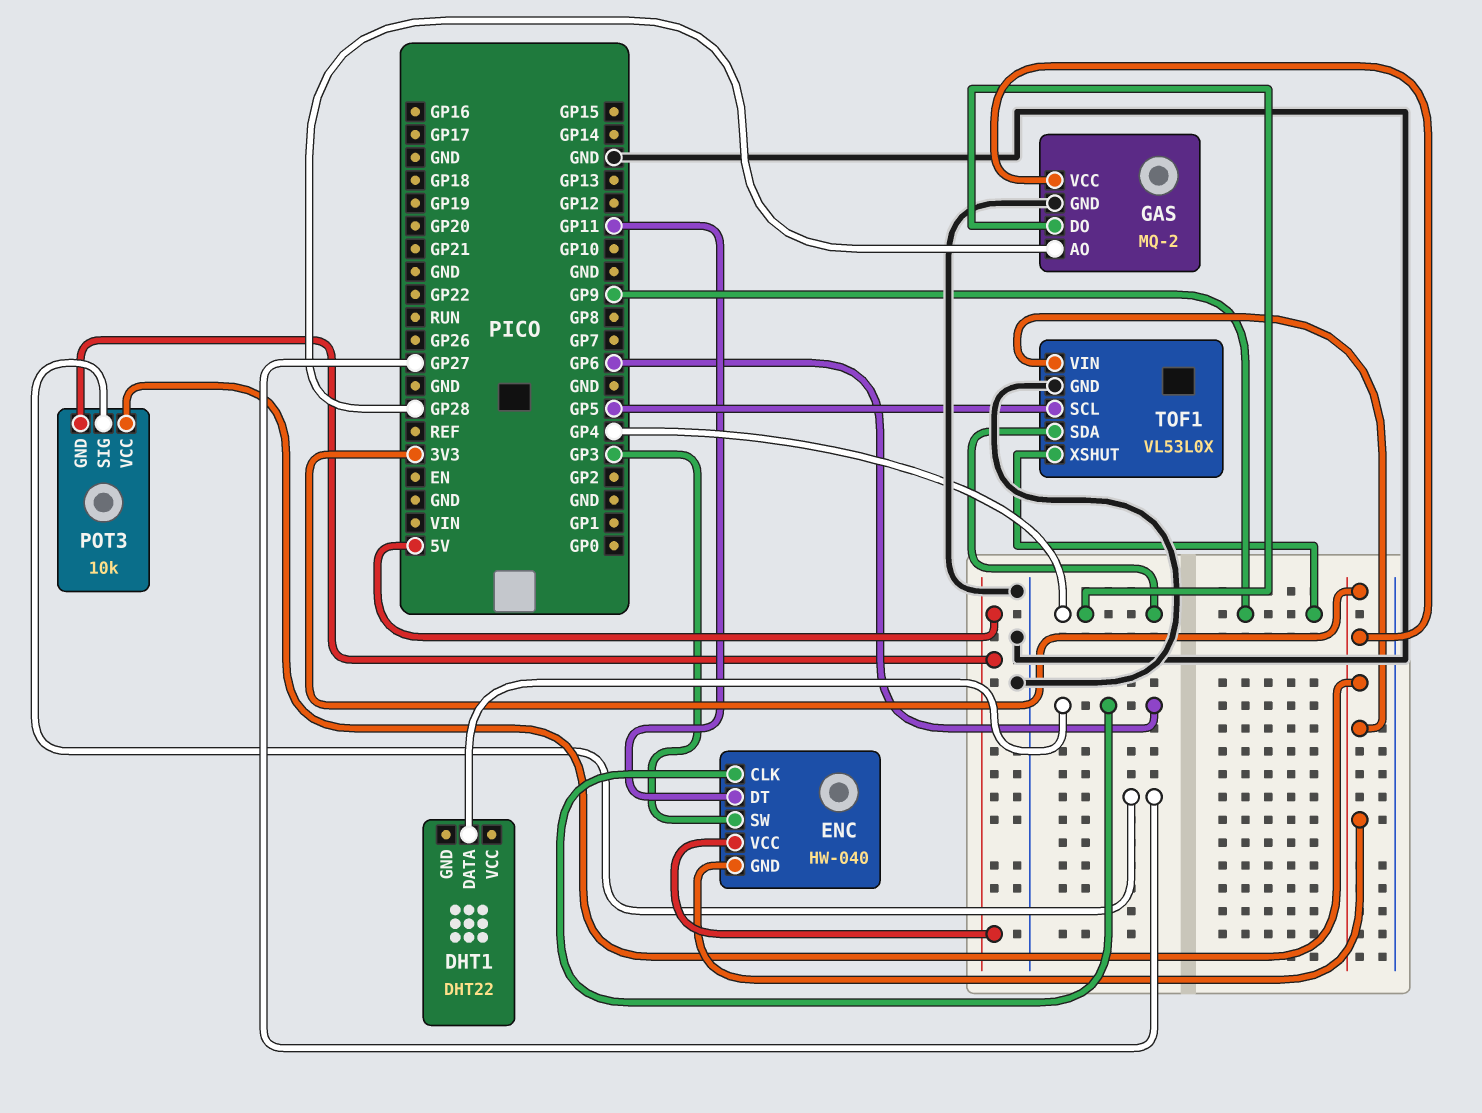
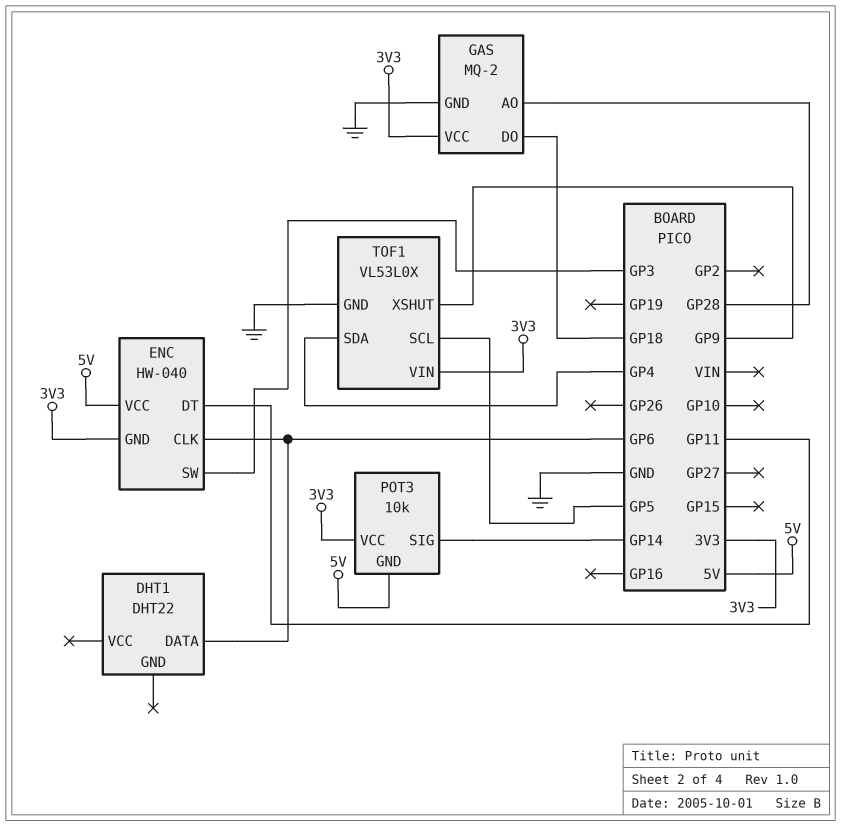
GAS pin DO: GP4 -> GP18
POT3 pin SIG: GP27 -> GP14

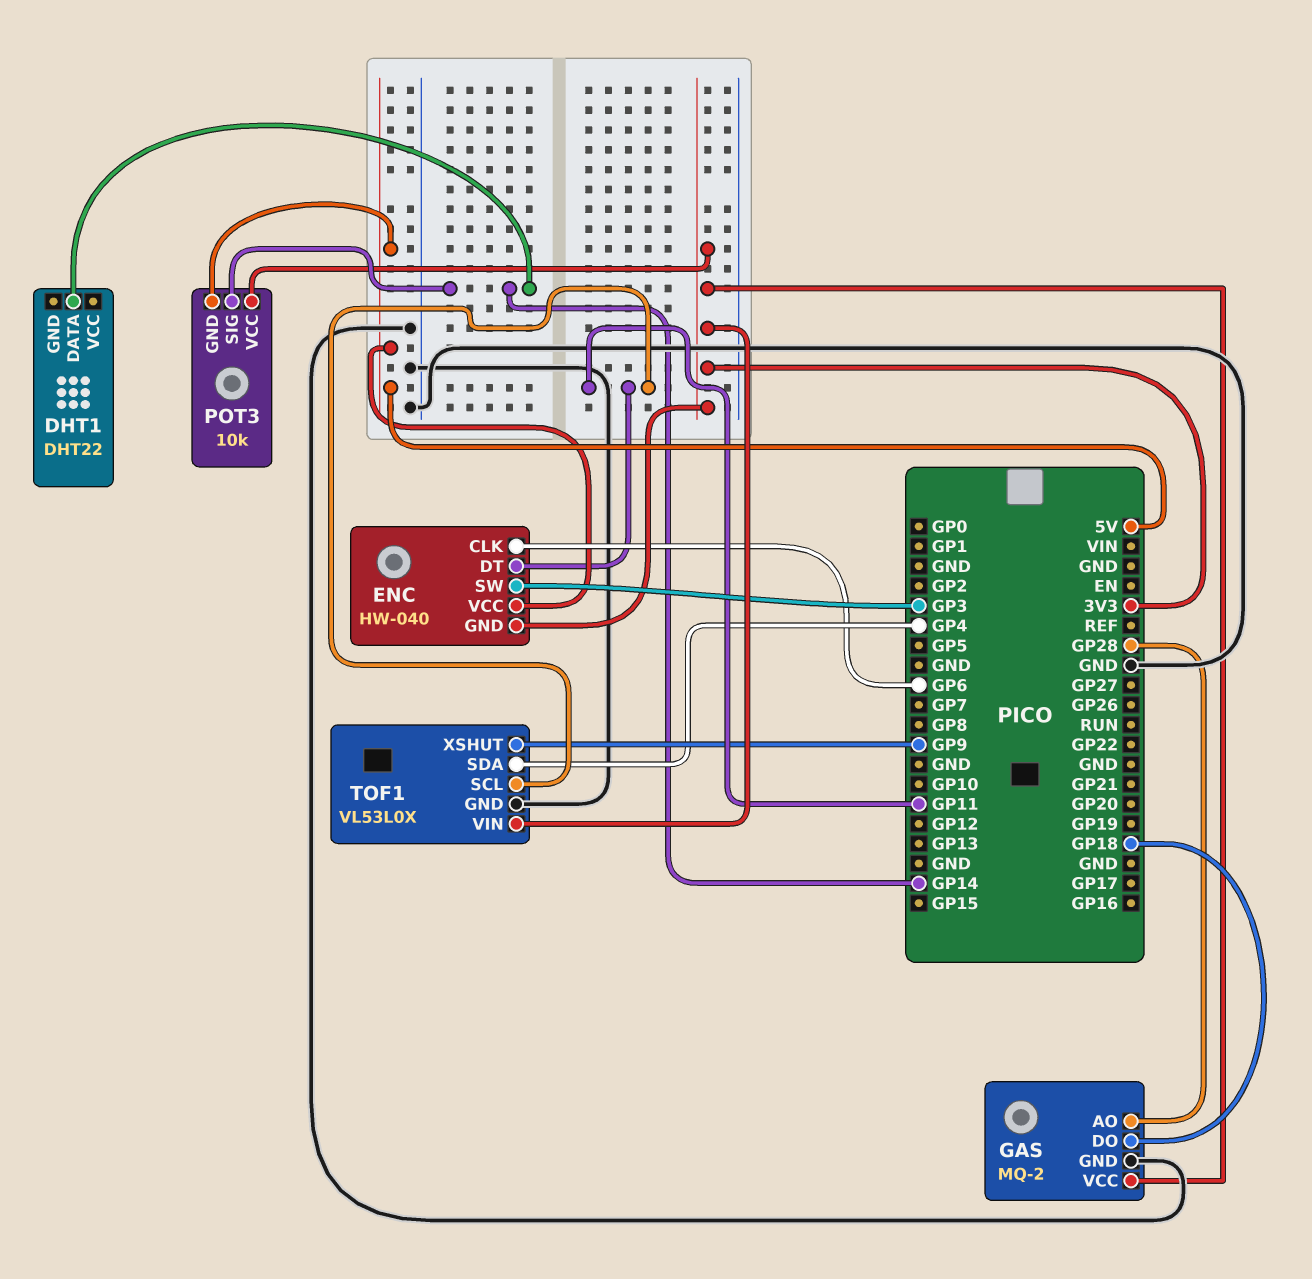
DHT1 pin DATA: GP6 -> GP14
TOF1 pin SCL: GP5 -> GP11

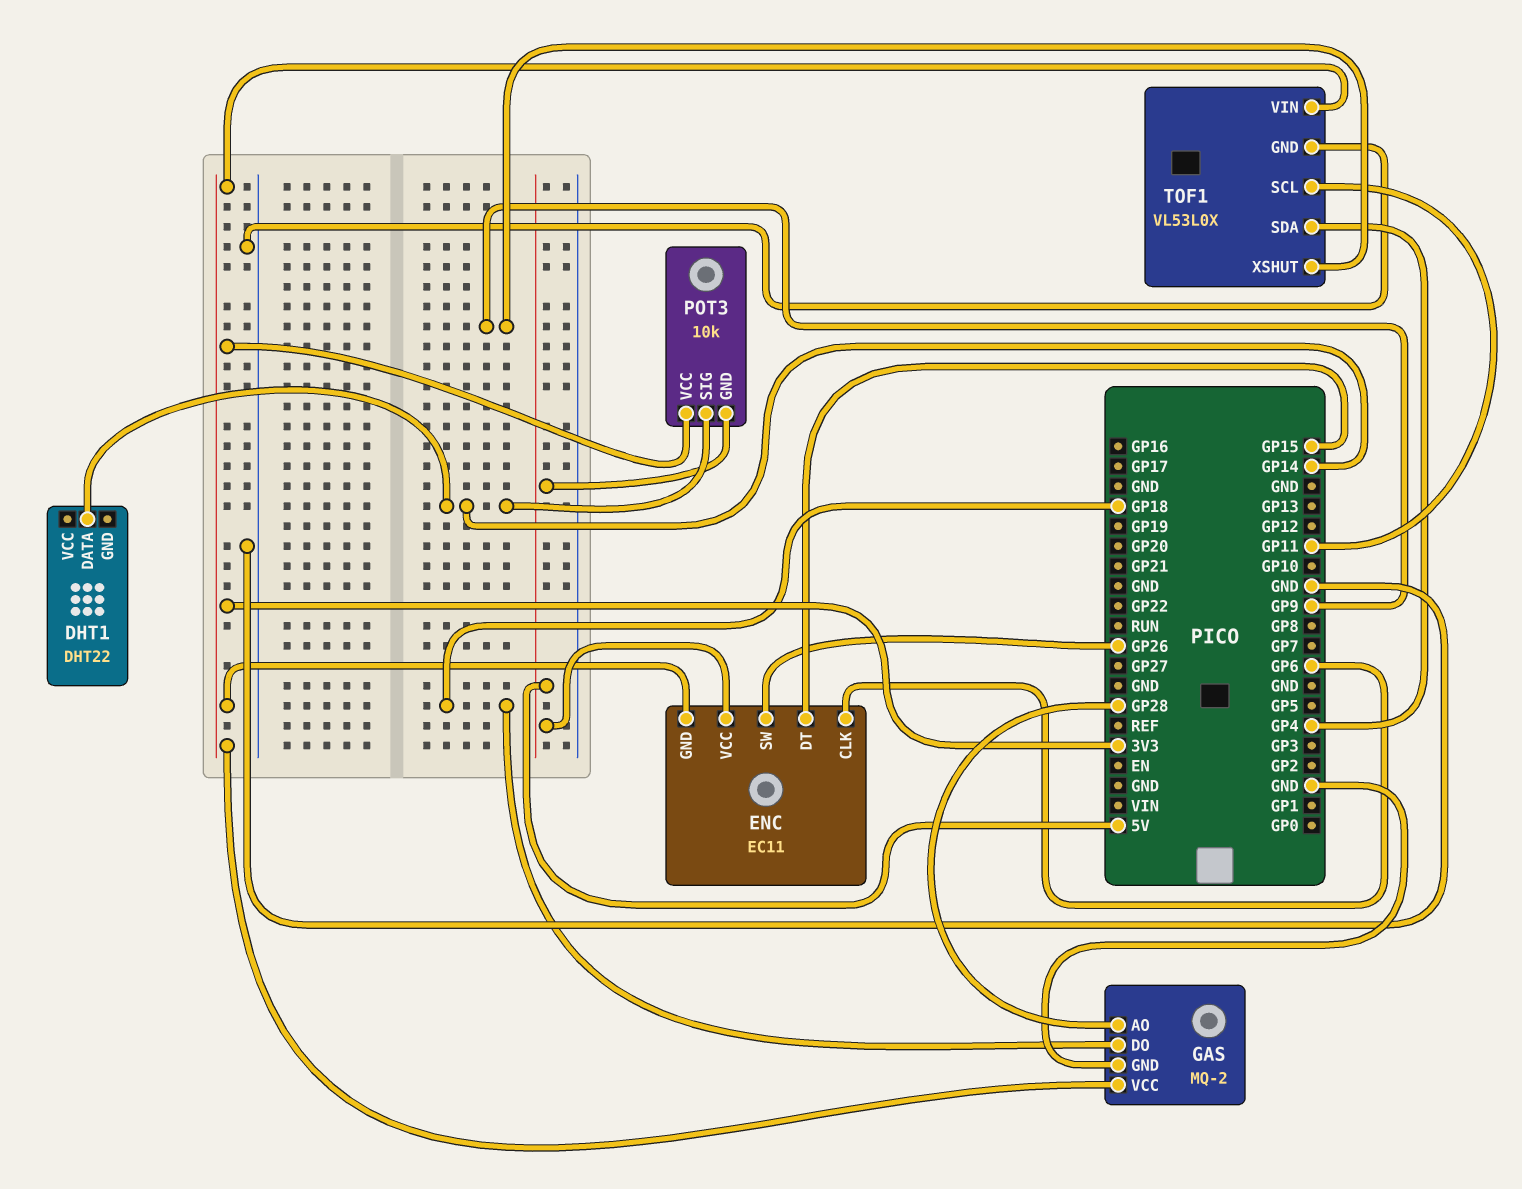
ENC: HW-040 -> EC11
ENC pin DT: GP11 -> GP15
ENC pin SW: GP3 -> GP26

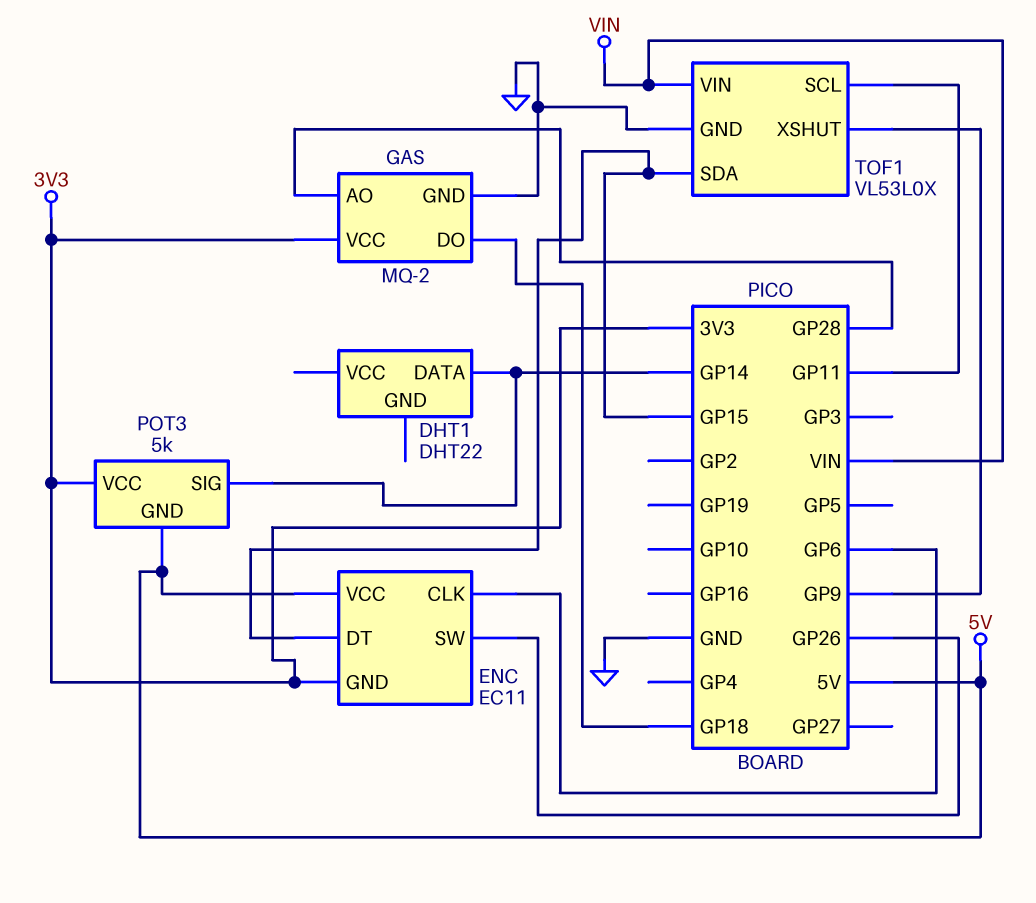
POT3: 10k -> 5k
TOF1 pin SDA: GP4 -> GP15
TOF1 pin VIN: 3V3 -> VIN

